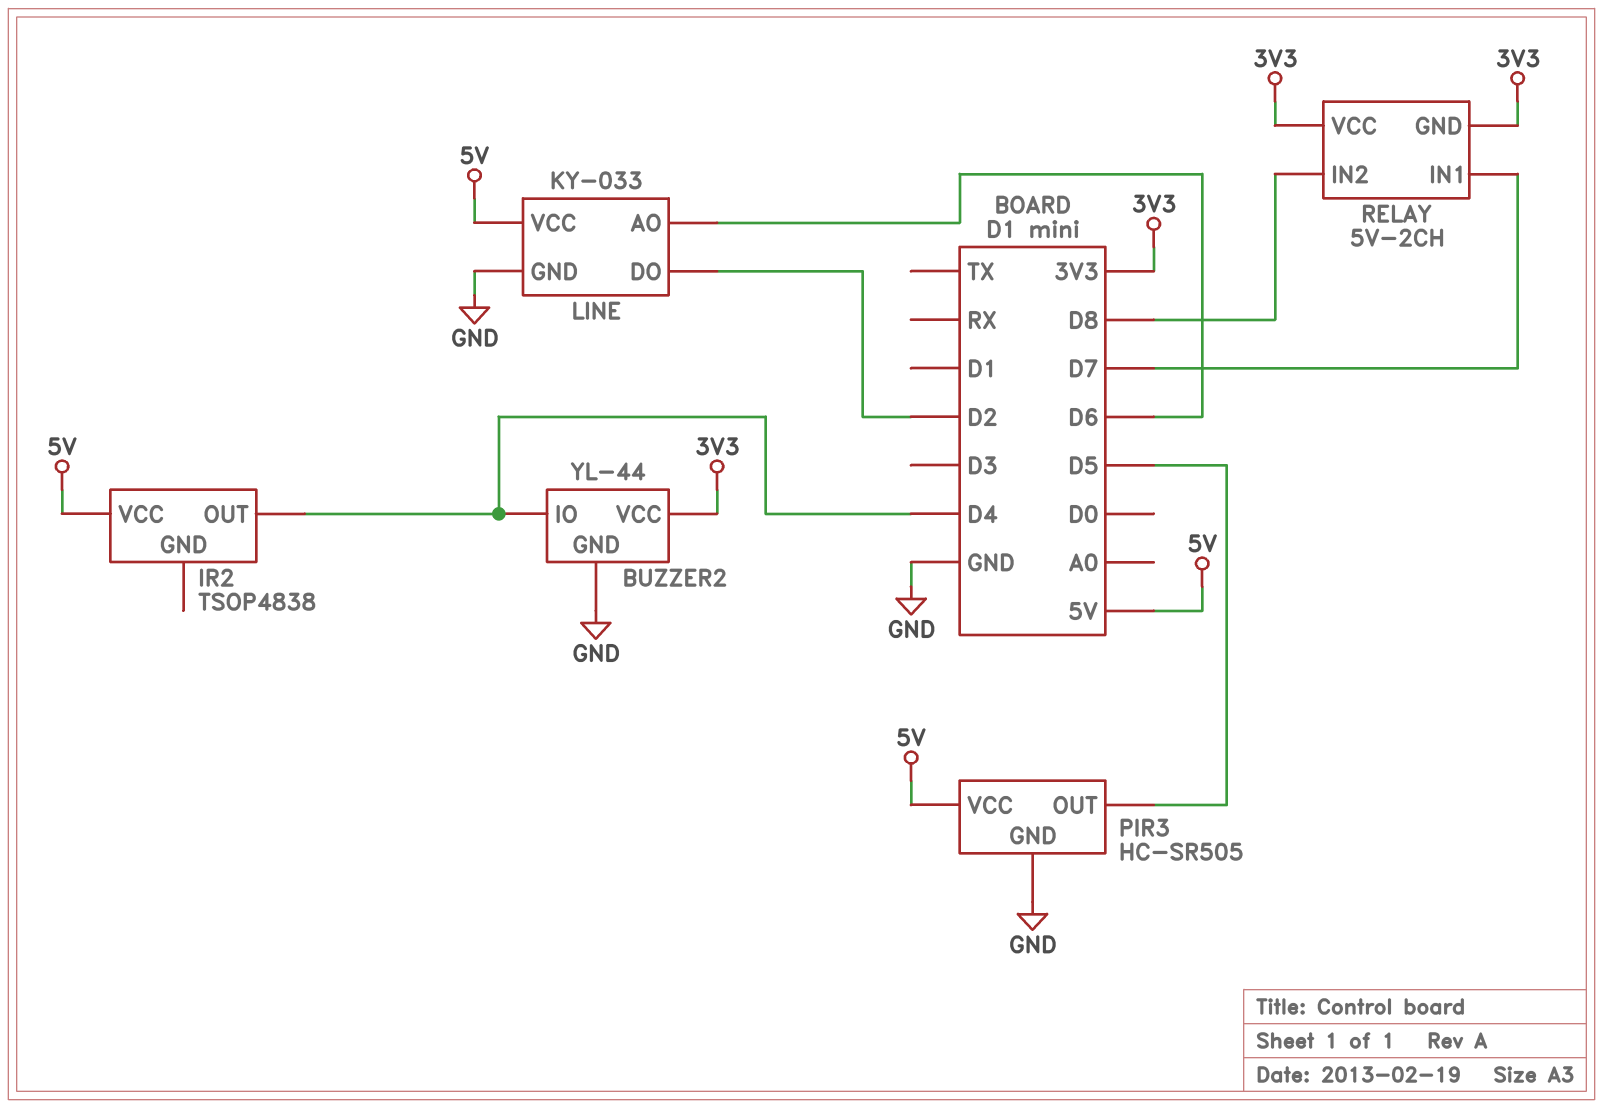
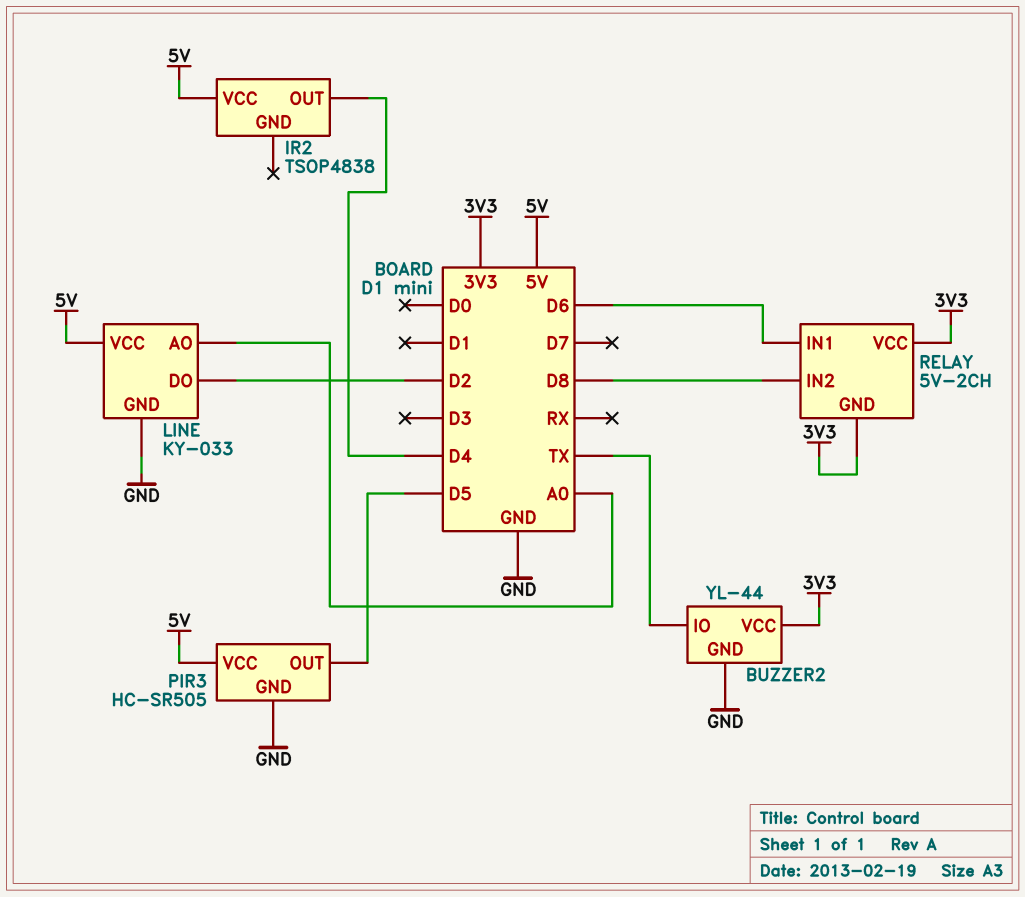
BUZZER2 pin IO: D4 -> TX
LINE pin AO: D6 -> A0
RELAY pin IN1: D7 -> D6

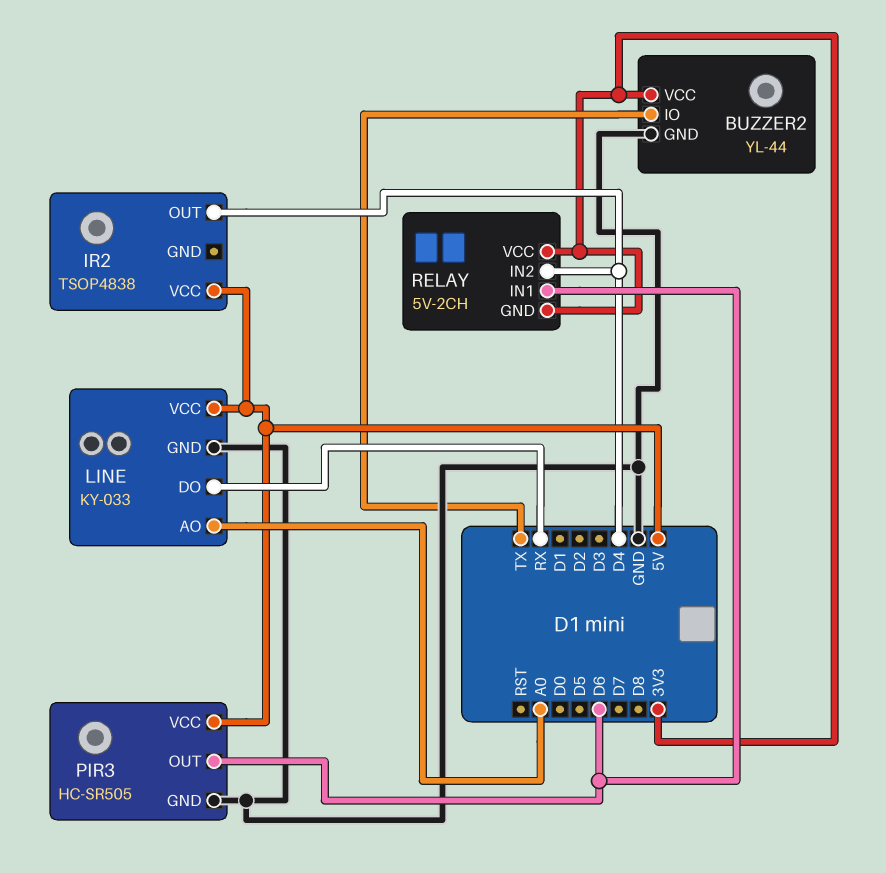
LINE pin DO: D2 -> RX
PIR3 pin OUT: D5 -> D6
RELAY pin IN2: D8 -> D4

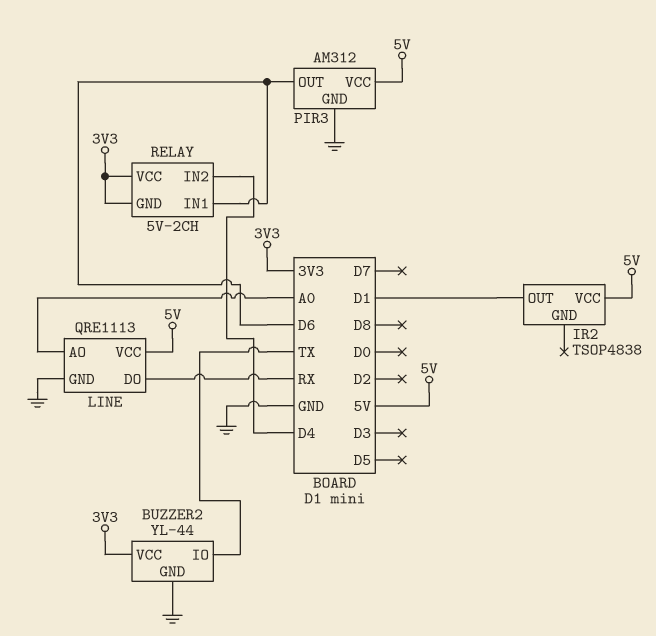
IR2 pin OUT: D4 -> D1
LINE: KY-033 -> QRE1113
PIR3: HC-SR505 -> AM312

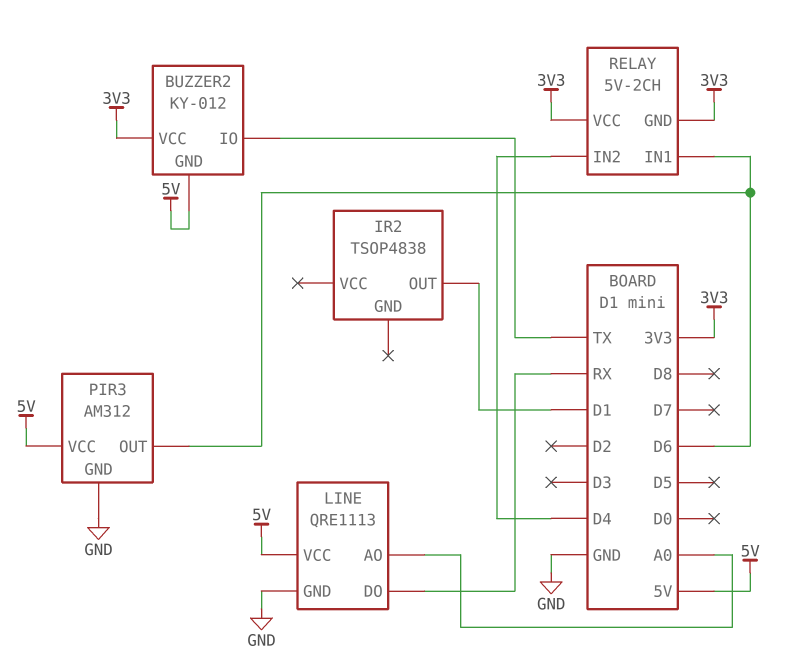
BUZZER2: YL-44 -> KY-012
BUZZER2 pin GND: GND -> 5V
IR2 pin VCC: 5V -> none

